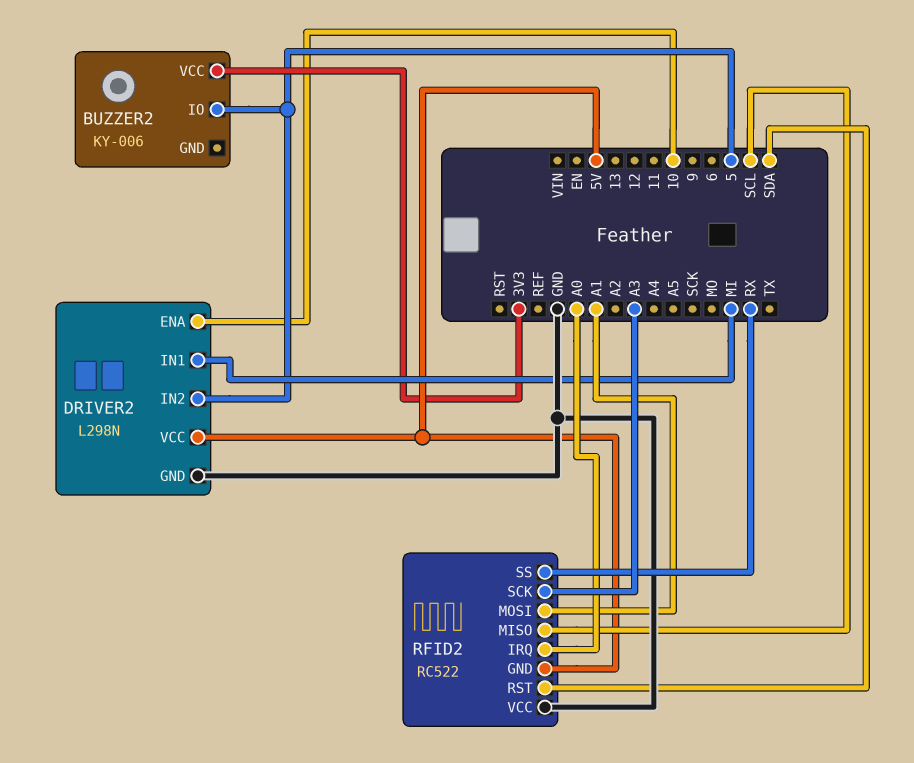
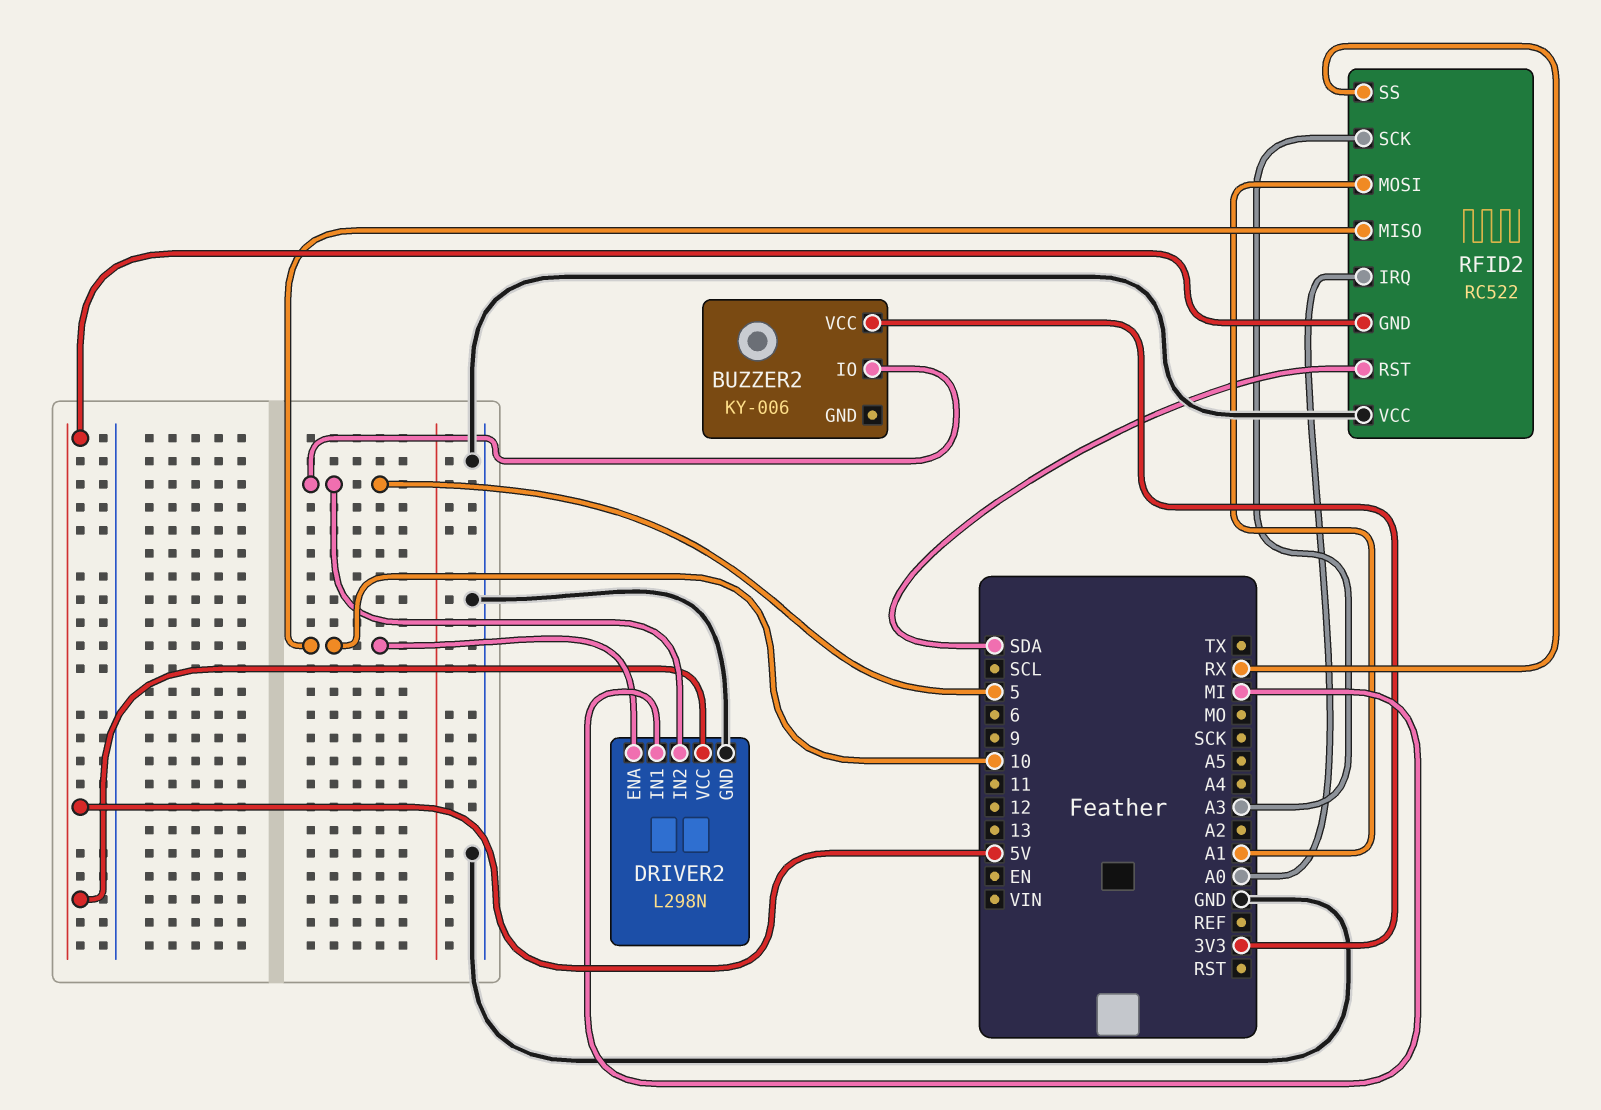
RFID2 pin MISO: SCL -> 10

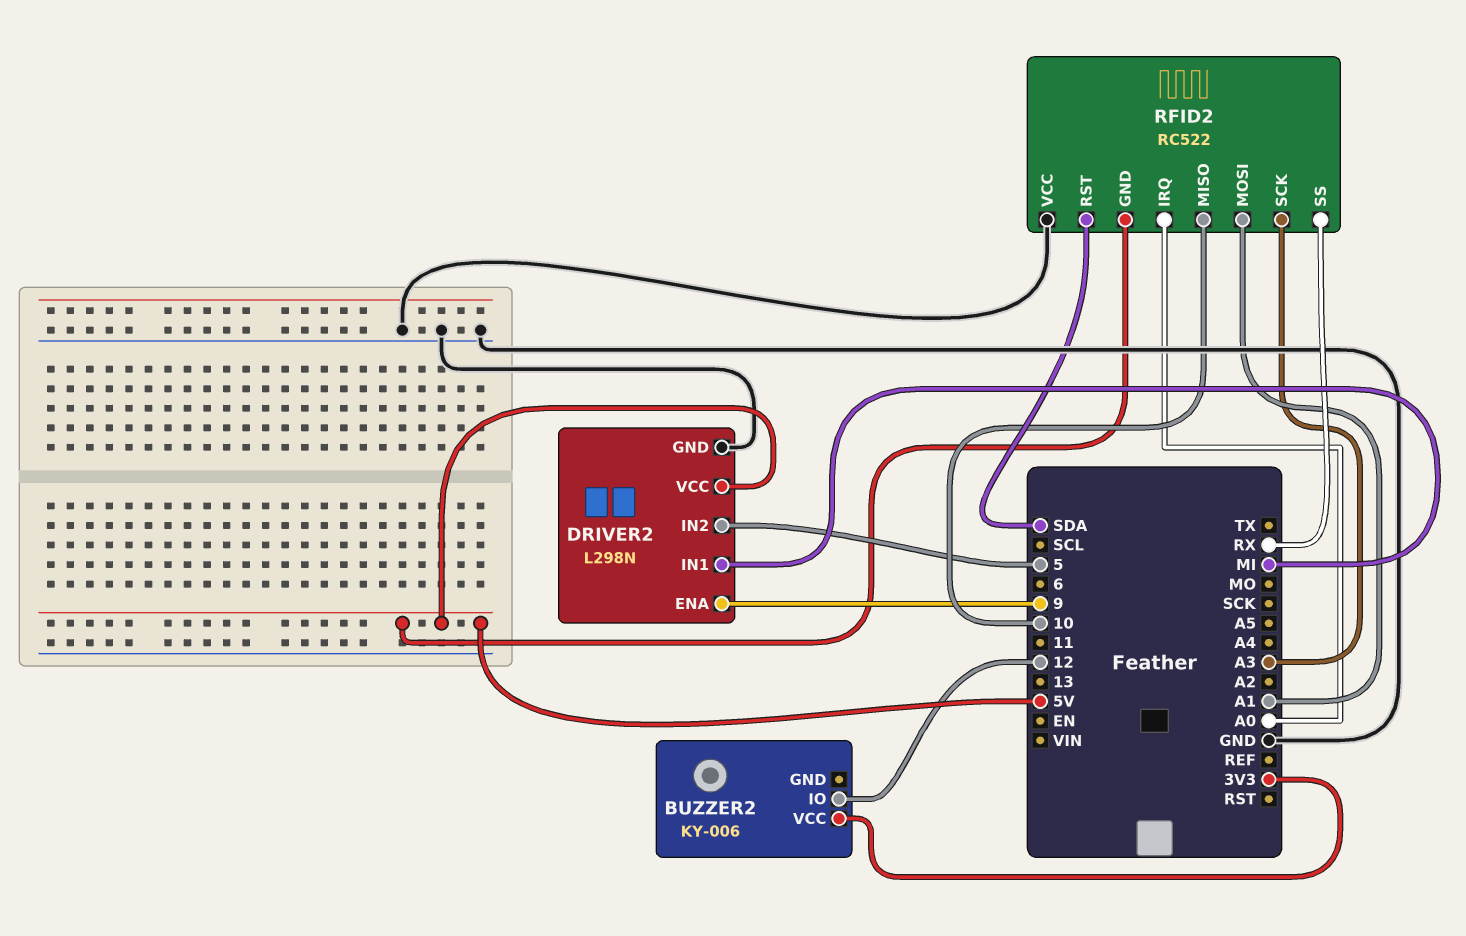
BUZZER2 pin IO: 5 -> 12
DRIVER2 pin ENA: 10 -> 9

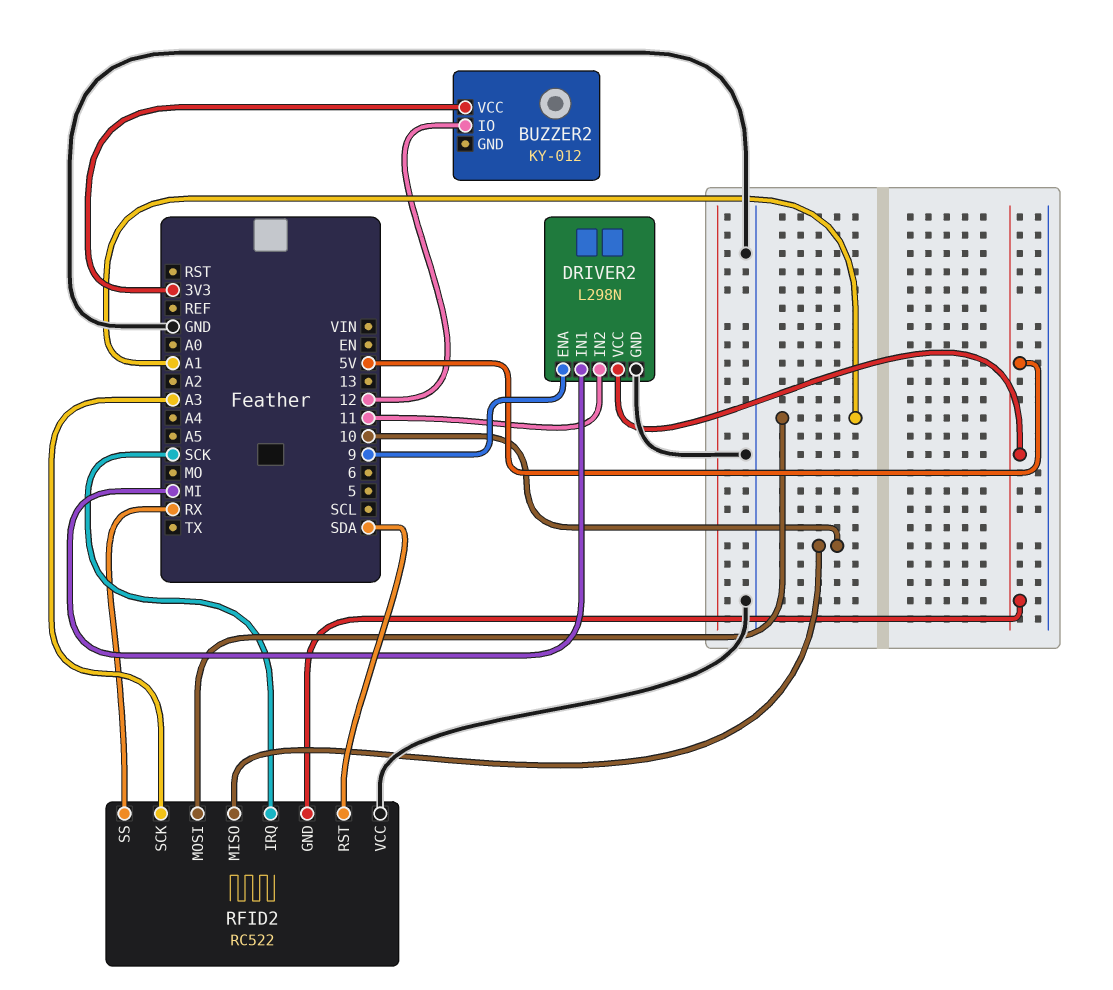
BUZZER2: KY-006 -> KY-012
DRIVER2 pin IN2: 5 -> 11
RFID2 pin IRQ: A0 -> SCK

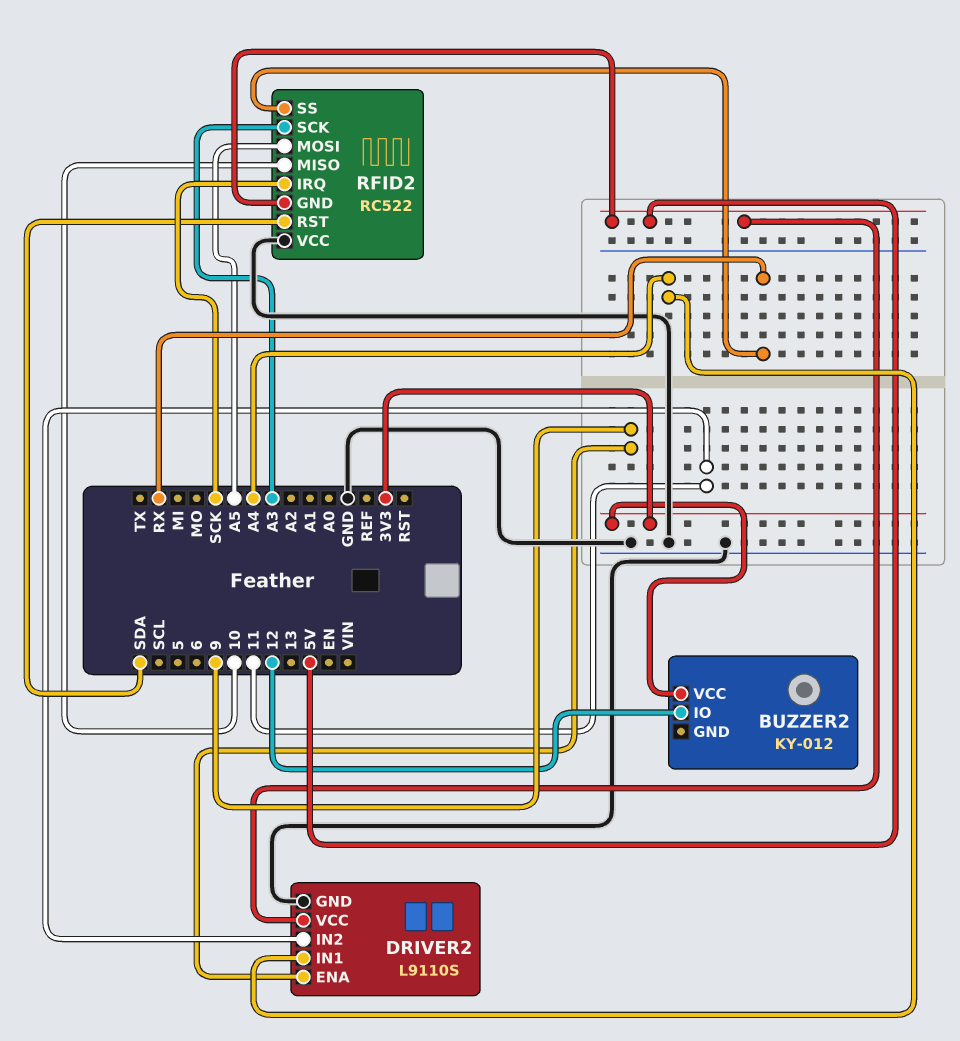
DRIVER2: L298N -> L9110S
DRIVER2 pin IN1: MI -> A4
RFID2 pin MOSI: A1 -> A5

